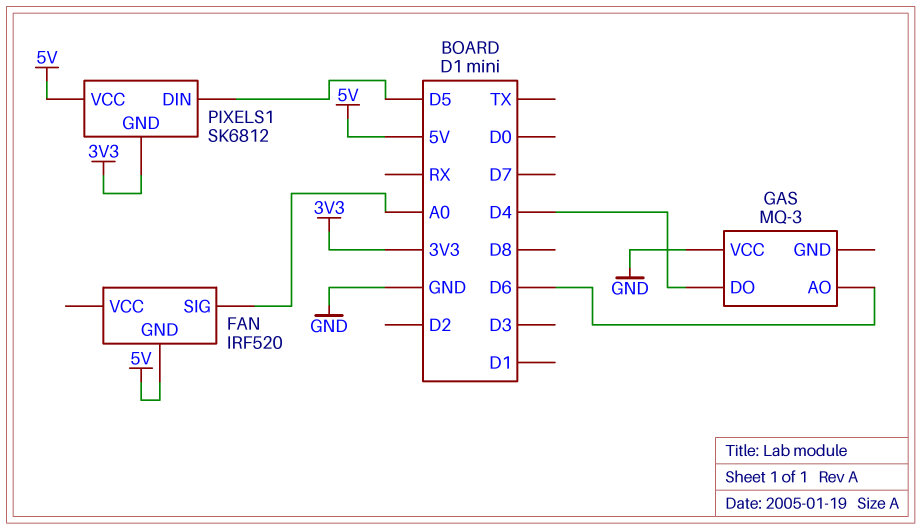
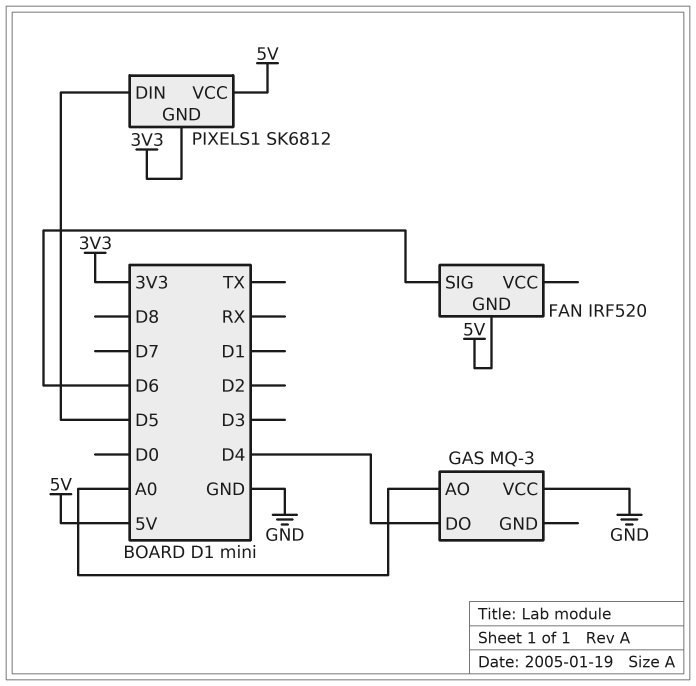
FAN pin SIG: A0 -> D6
GAS pin AO: D6 -> A0

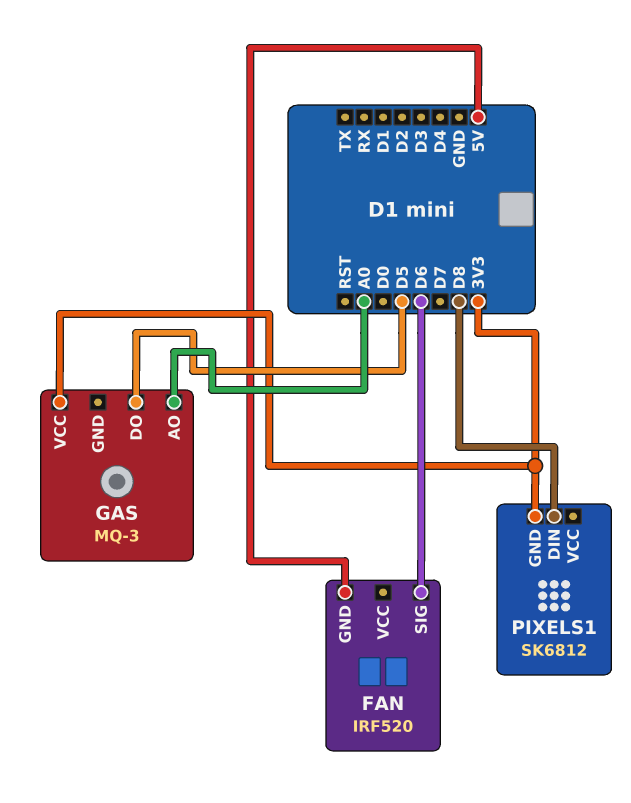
GAS pin DO: D4 -> D5
GAS pin VCC: GND -> 3V3
PIXELS1 pin DIN: D5 -> D8
PIXELS1 pin VCC: 5V -> none

